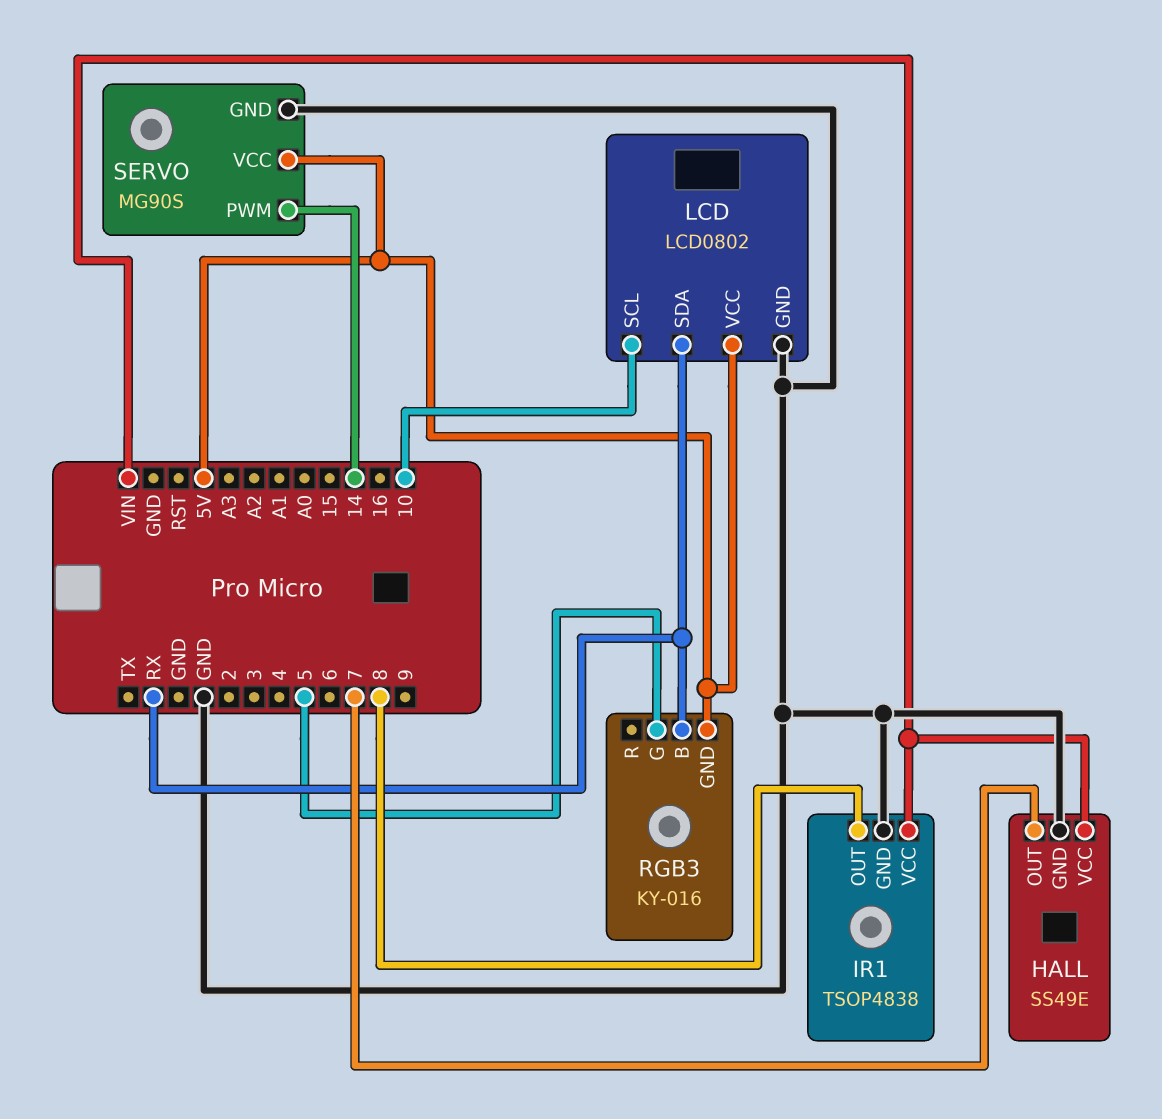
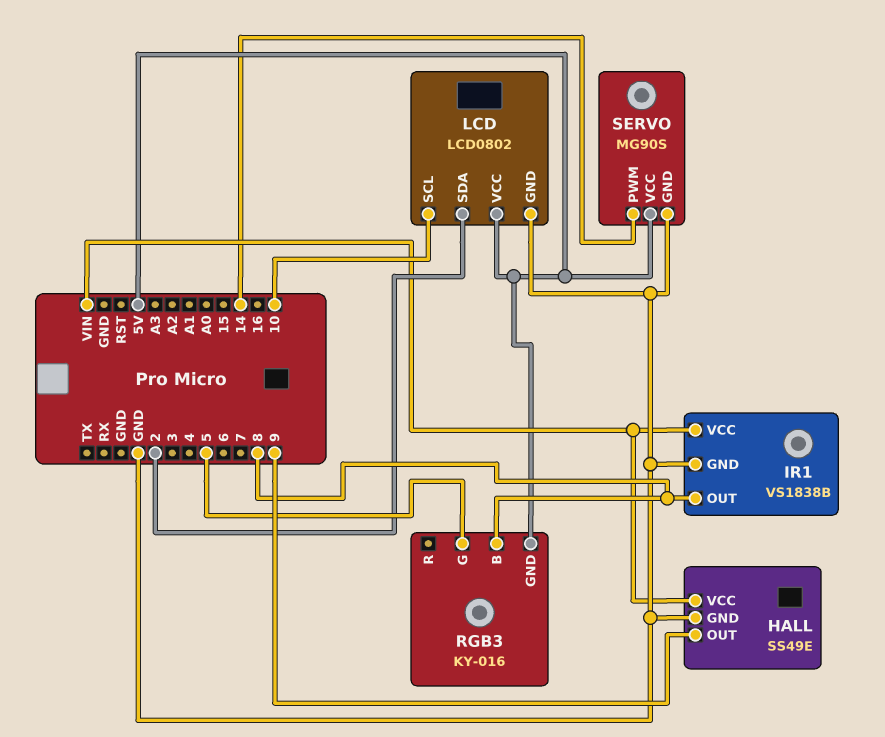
HALL pin OUT: 7 -> 9
IR1: TSOP4838 -> VS1838B
LCD pin SDA: RX -> 2
RGB3 pin B: RX -> 8

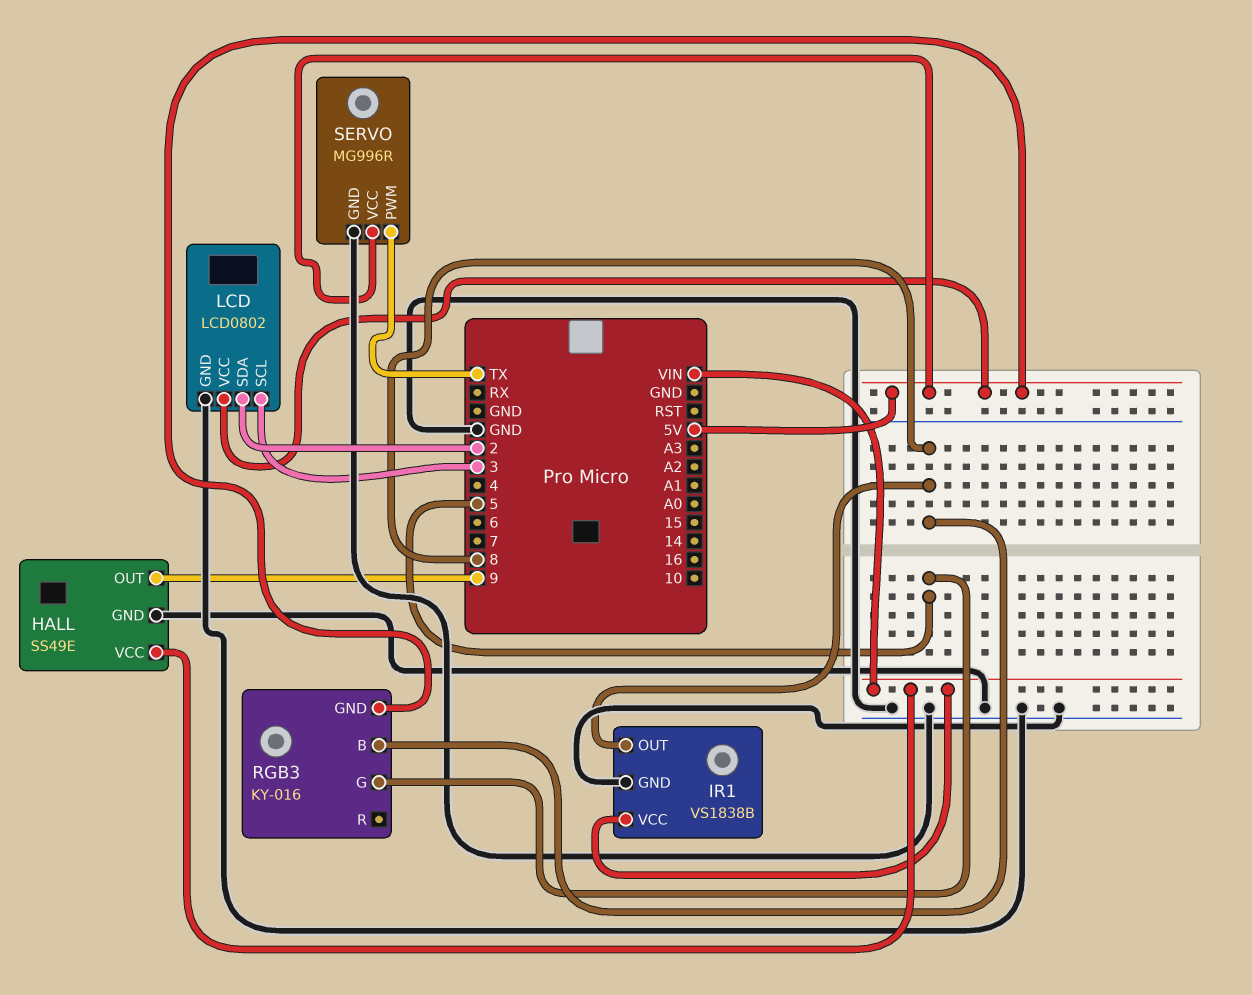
LCD pin SCL: 10 -> 3
SERVO: MG90S -> MG996R
SERVO pin PWM: 14 -> TX

